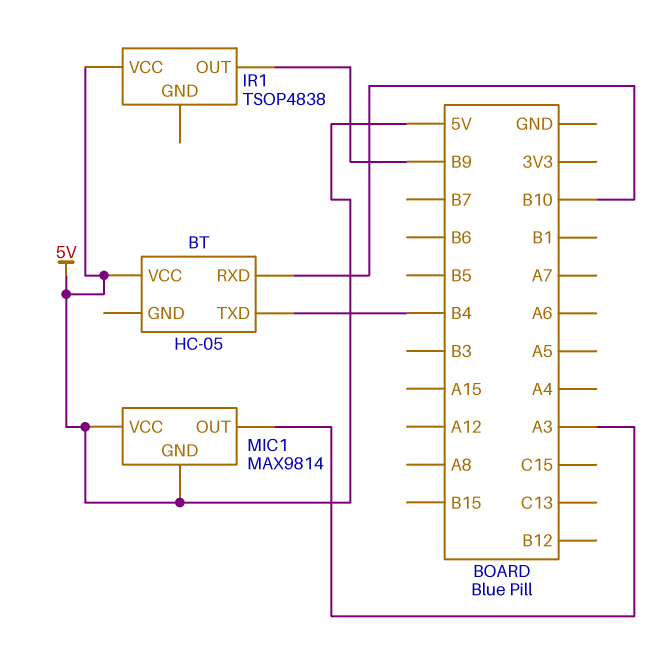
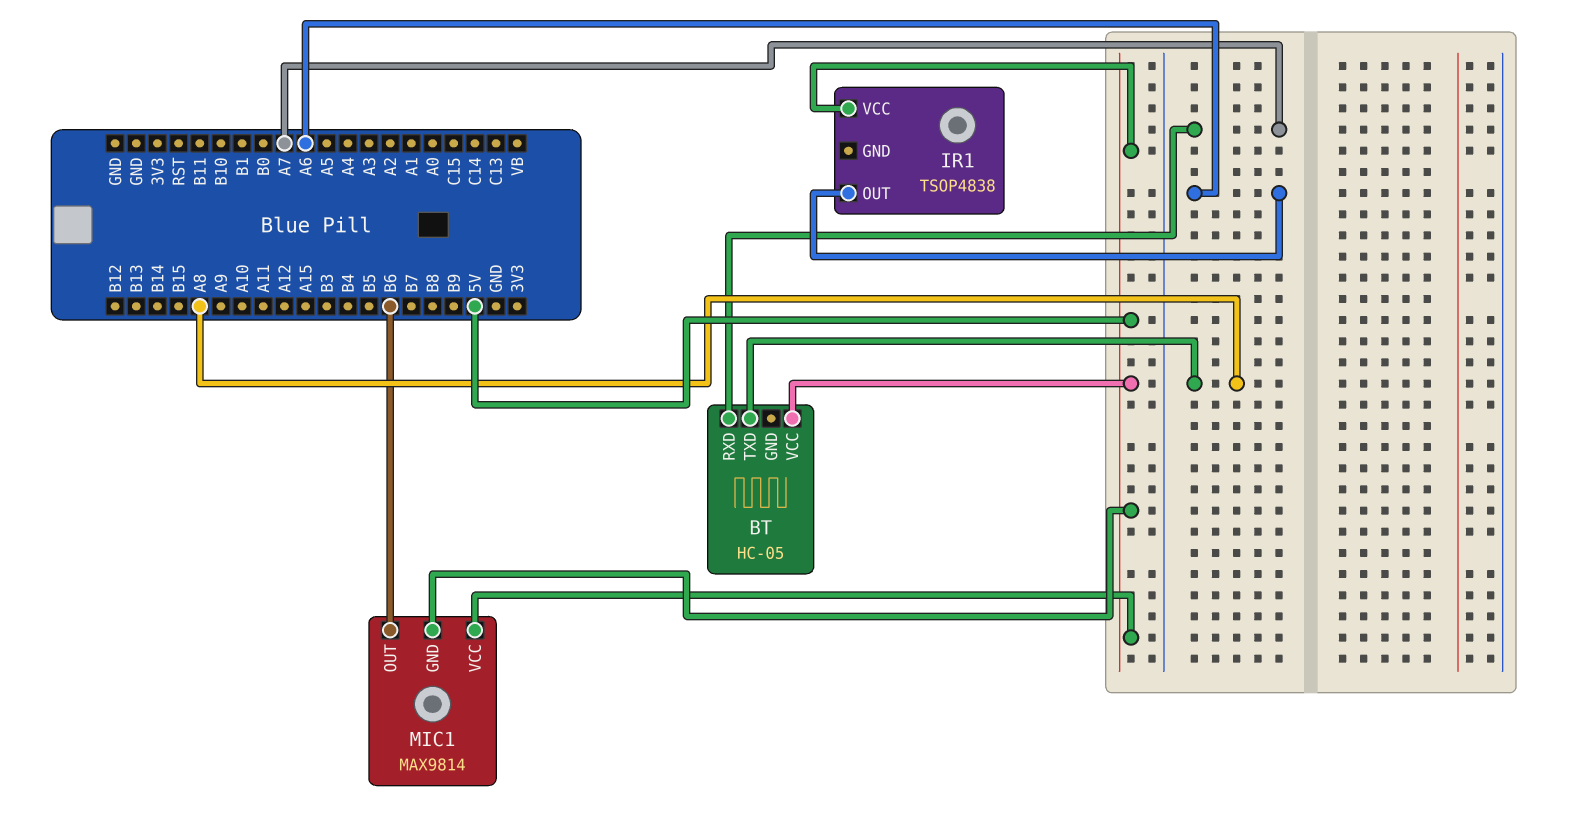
BT pin RXD: B10 -> A7
BT pin TXD: B4 -> A8
IR1 pin OUT: B9 -> A6
MIC1 pin OUT: A3 -> B6

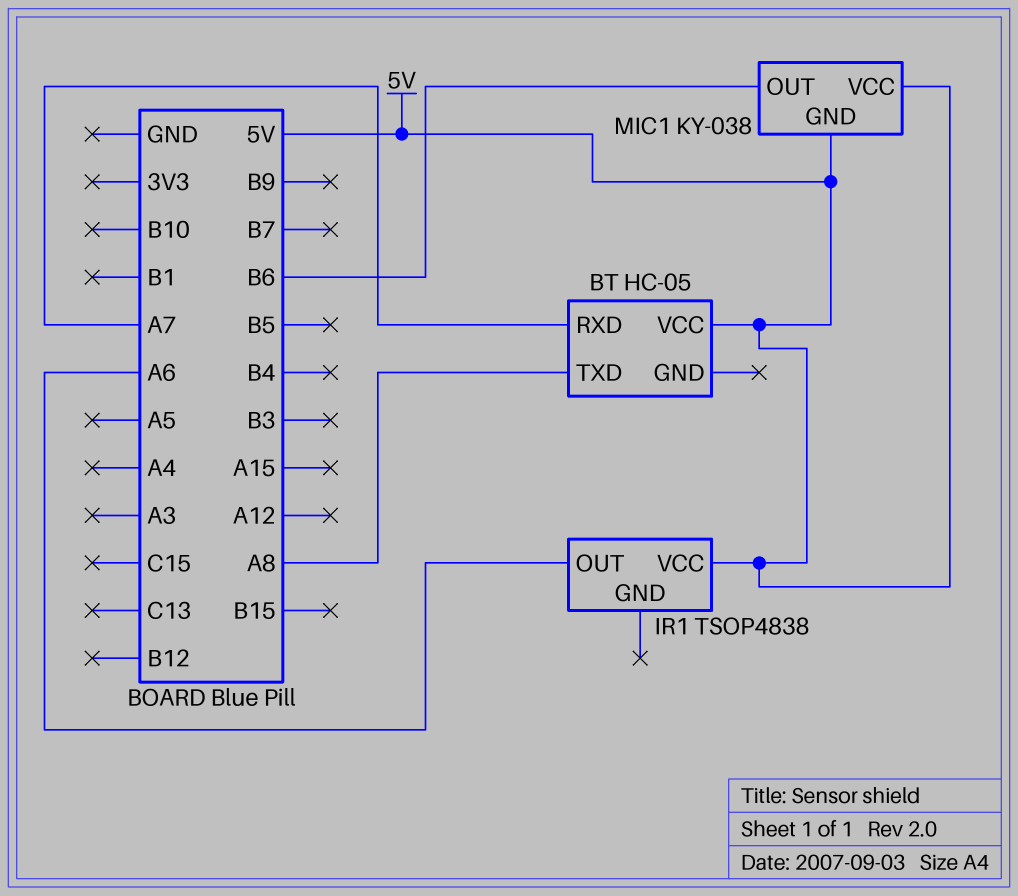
MIC1: MAX9814 -> KY-038

